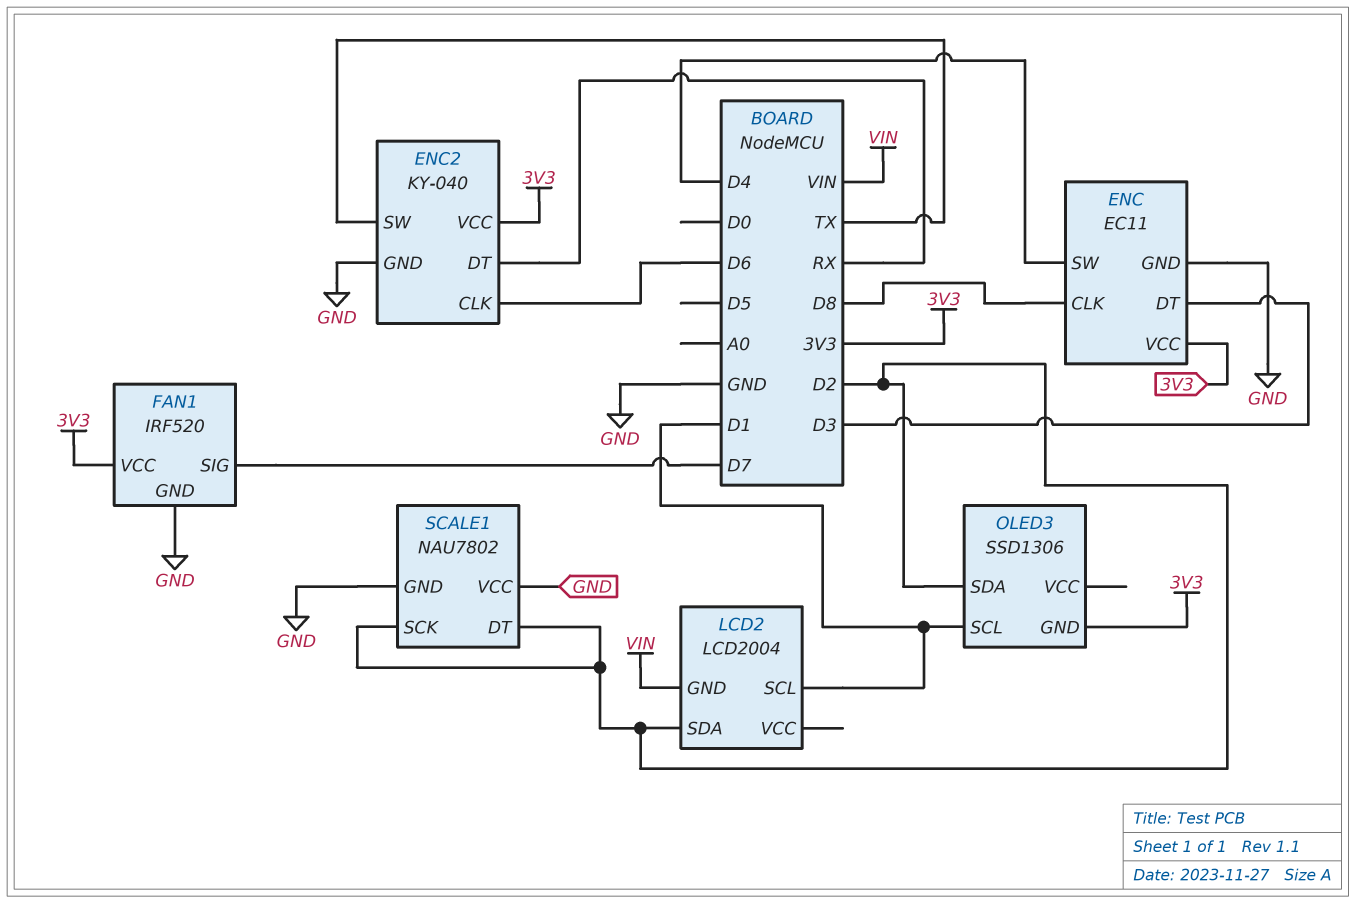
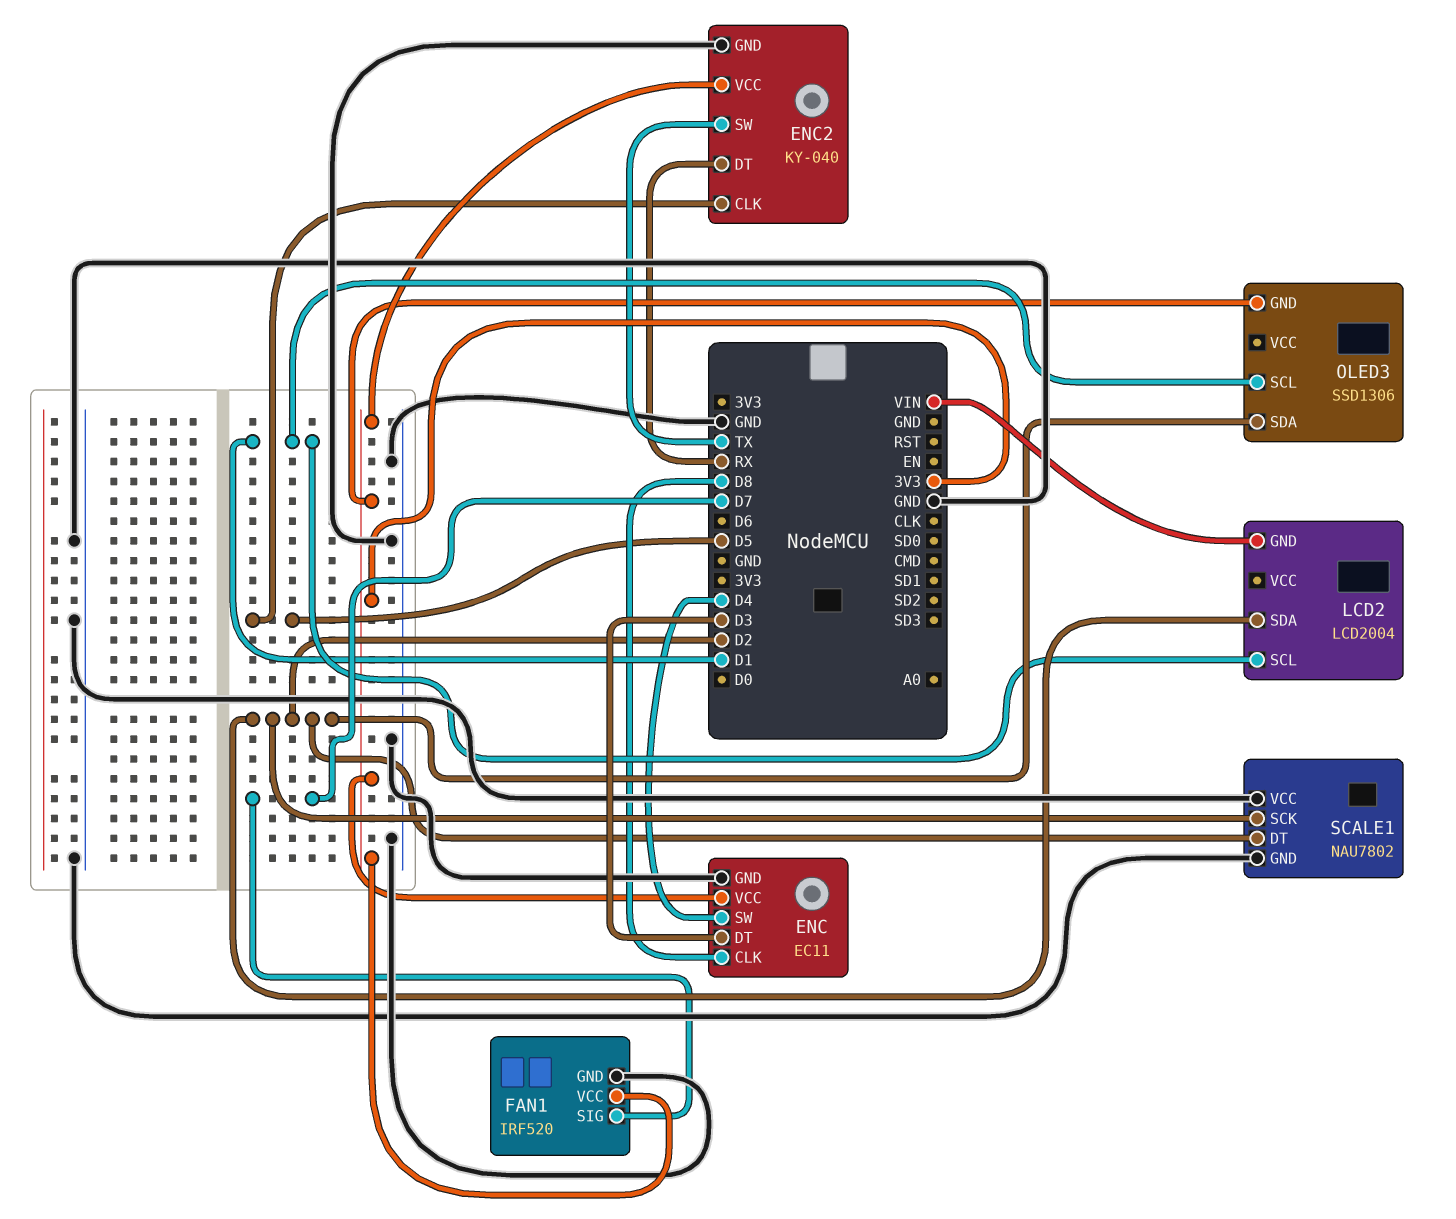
ENC2 pin CLK: D6 -> D5

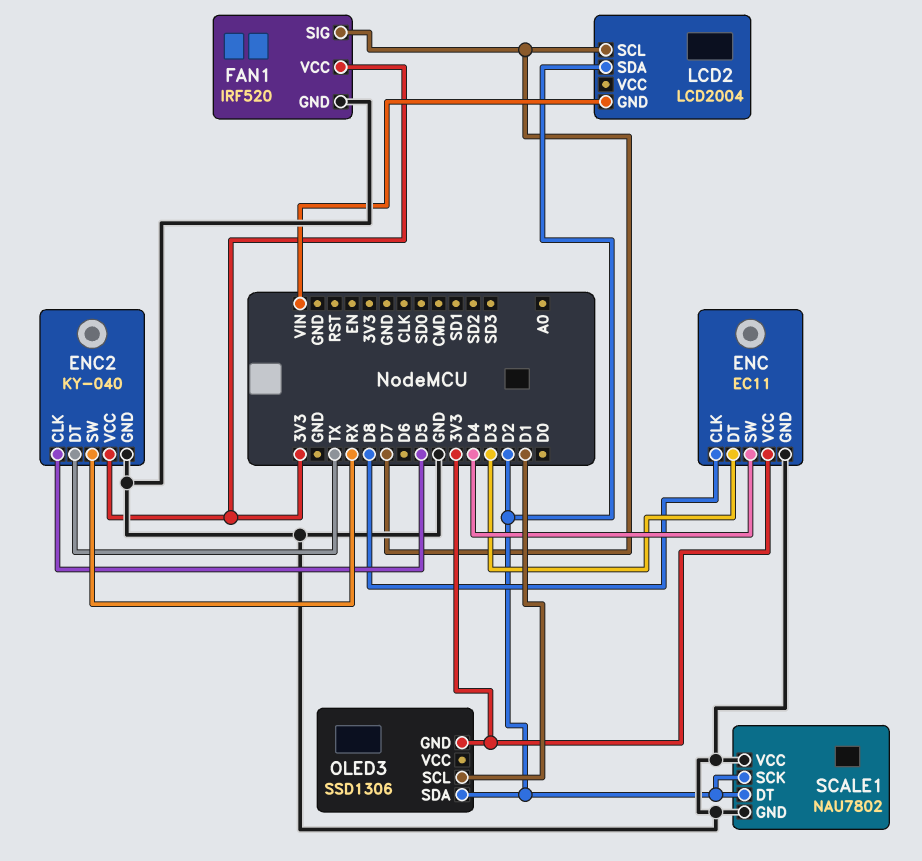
ENC2 pin DT: RX -> TX
ENC2 pin SW: TX -> RX
LCD2 pin SCL: D1 -> D7

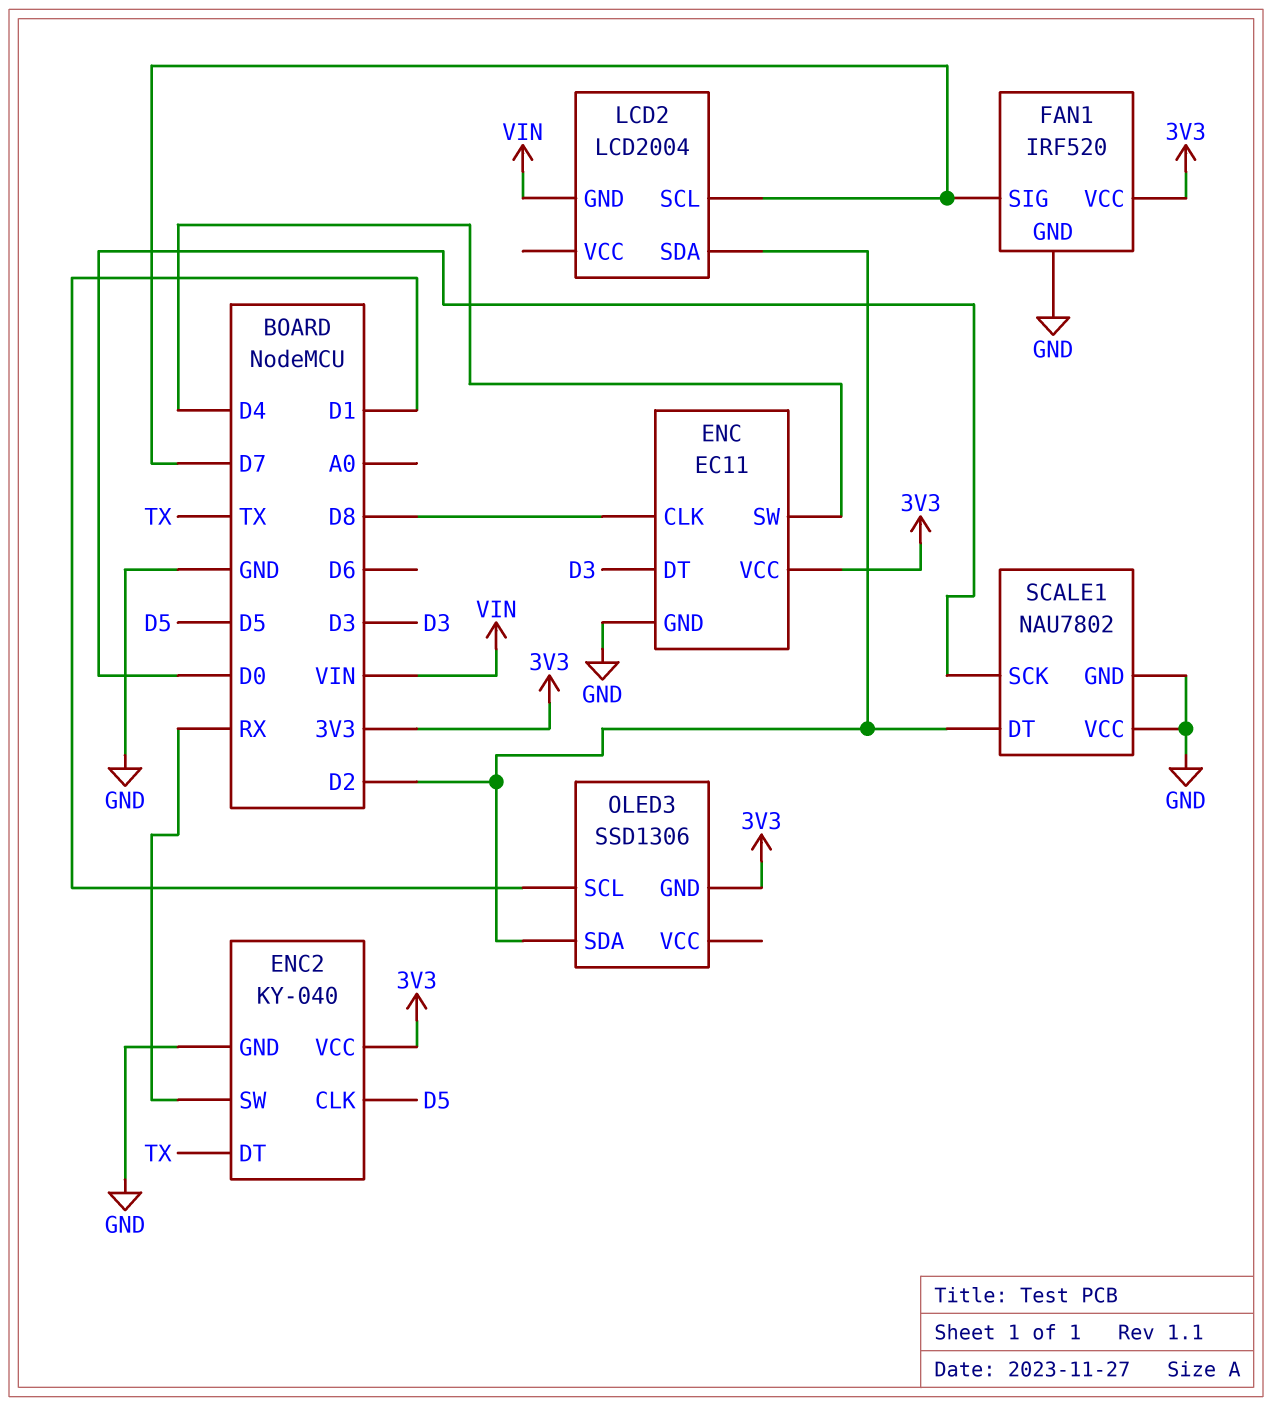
SCALE1 pin SCK: D2 -> D0

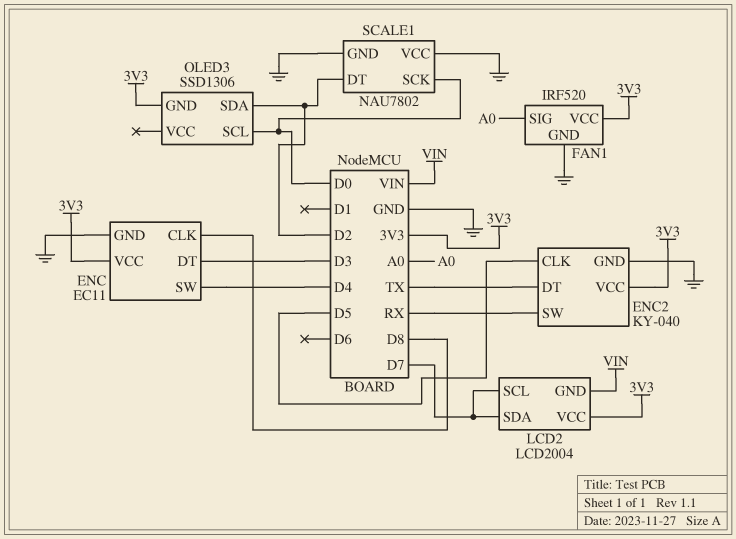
FAN1 pin SIG: D7 -> A0
LCD2 pin SDA: D2 -> D7
LCD2 pin VCC: none -> 3V3
OLED3 pin SCL: D1 -> D0

